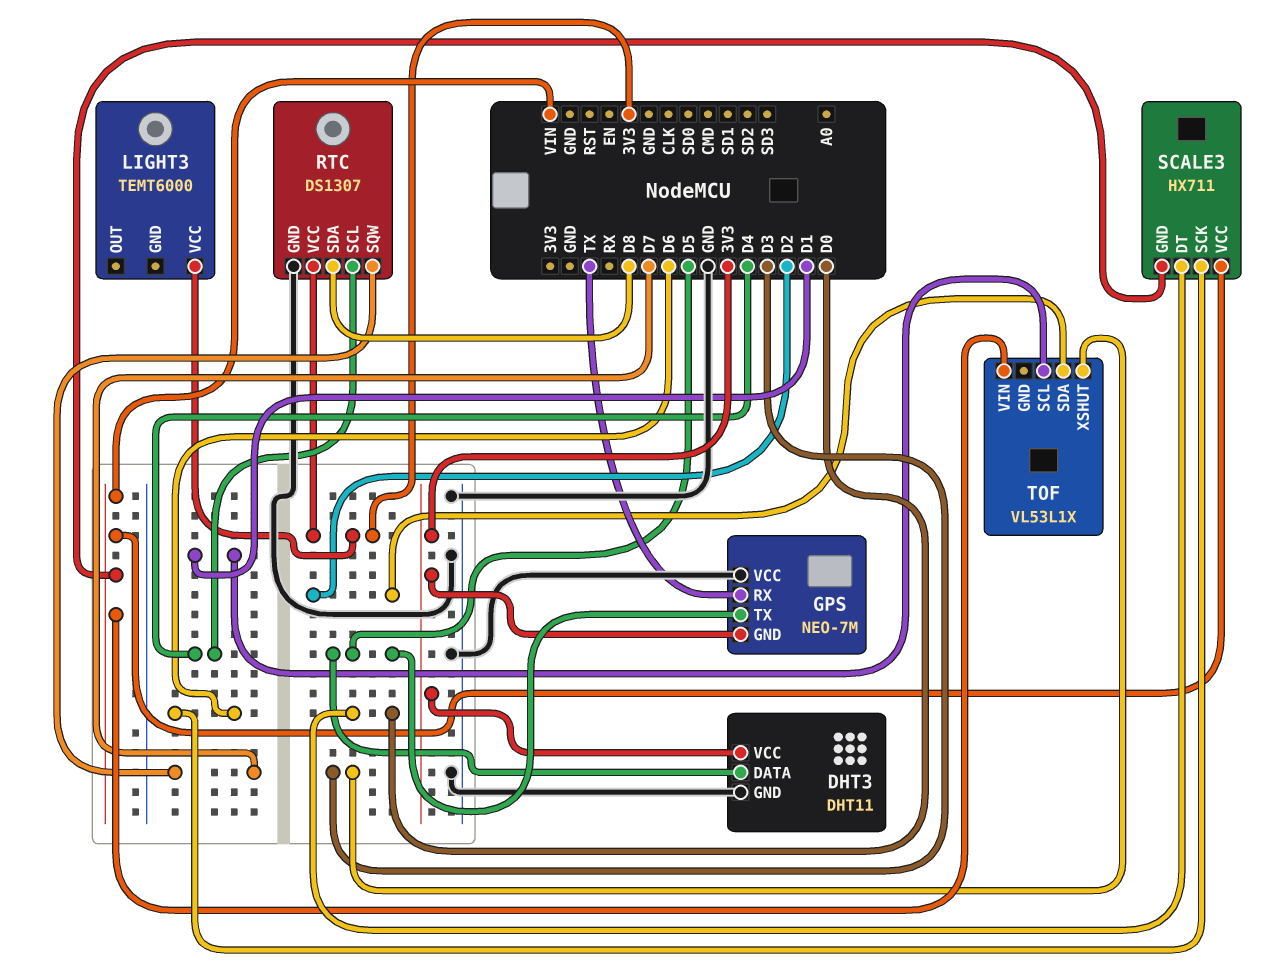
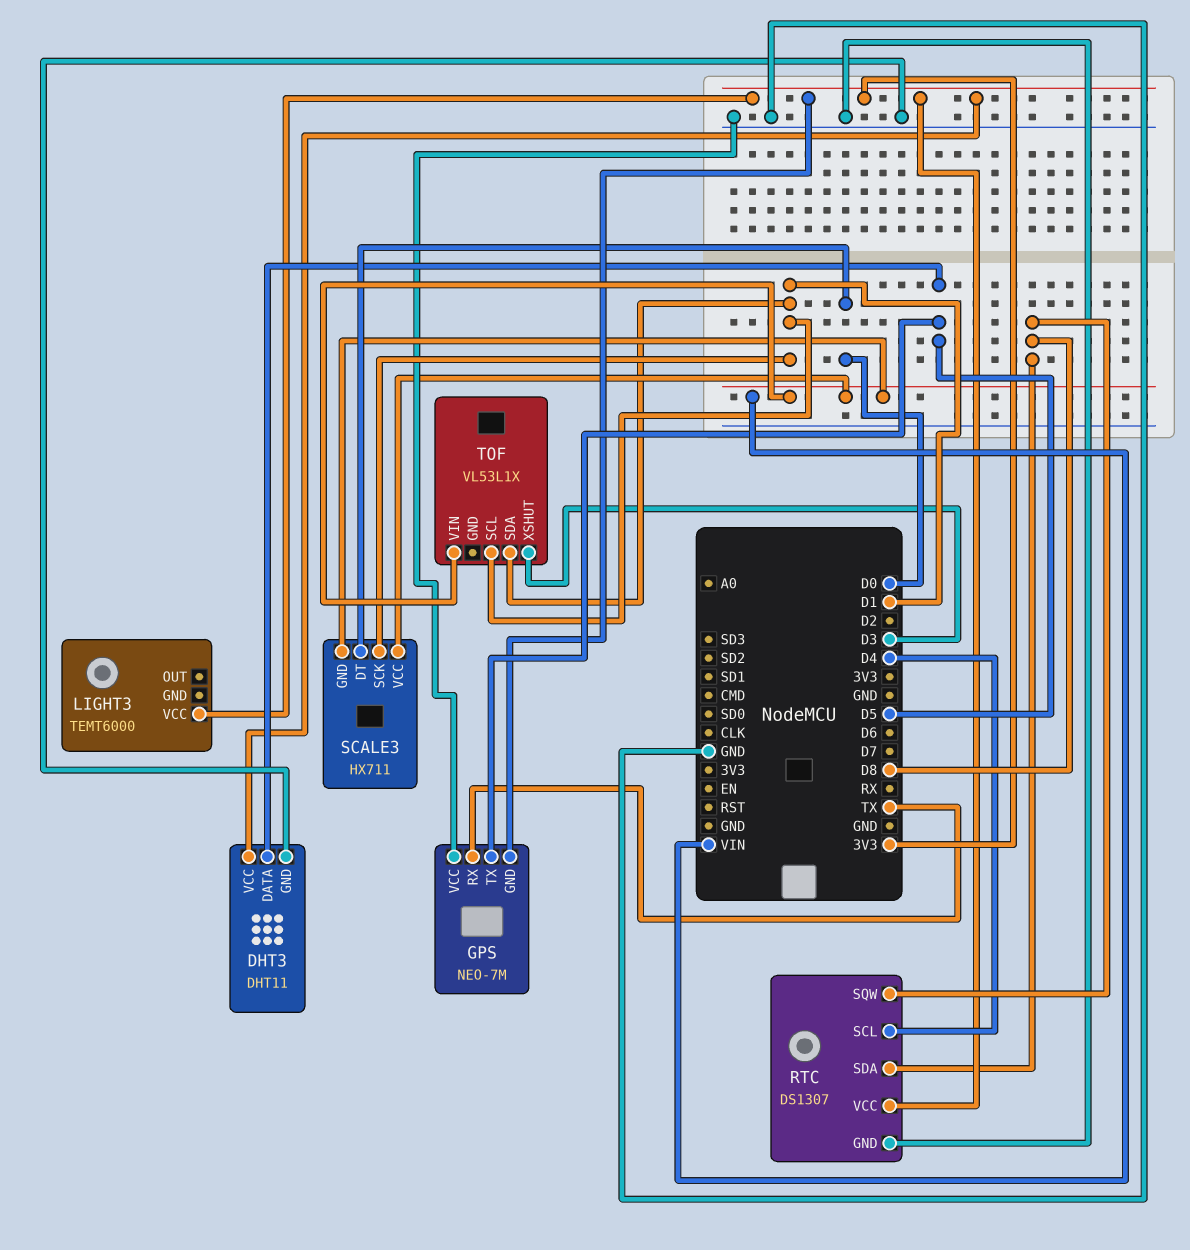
RTC pin SQW: D7 -> D8
SCALE3 pin SCK: D6 -> D1
TOF pin SDA: D2 -> D1

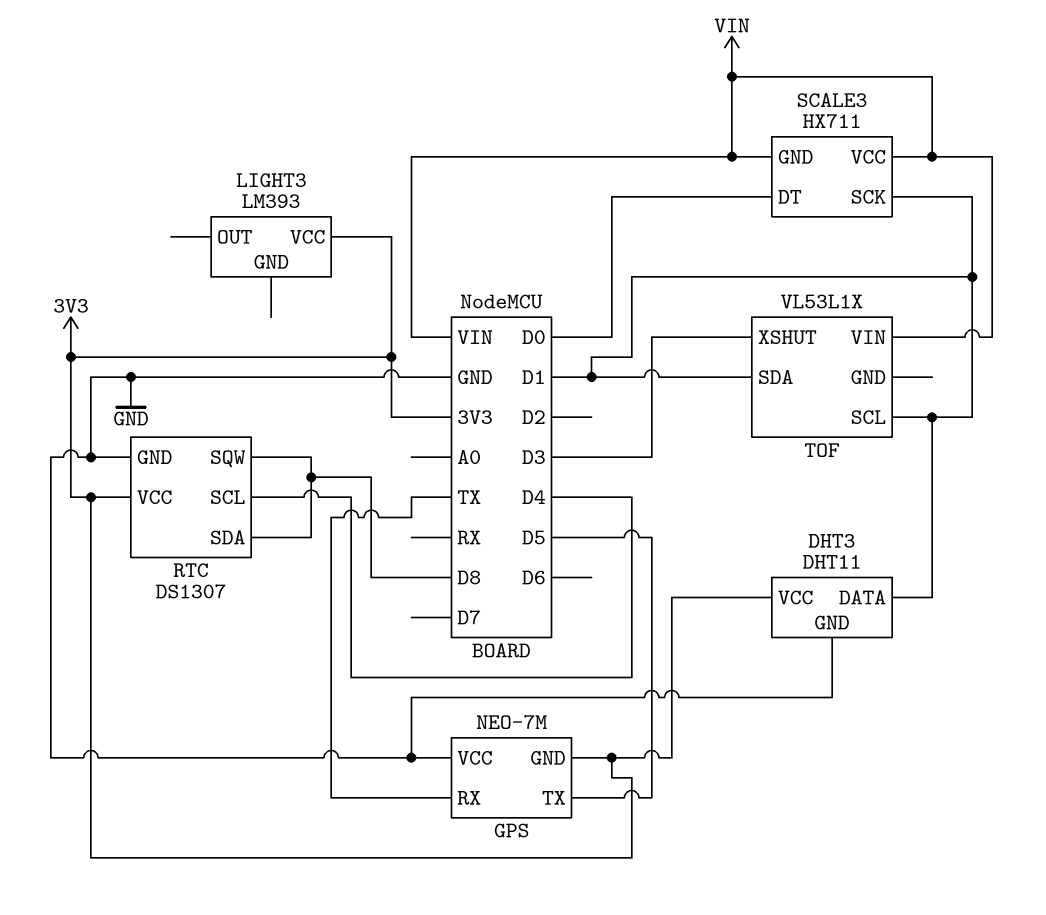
DHT3 pin DATA: D5 -> D1
LIGHT3: TEMT6000 -> LM393

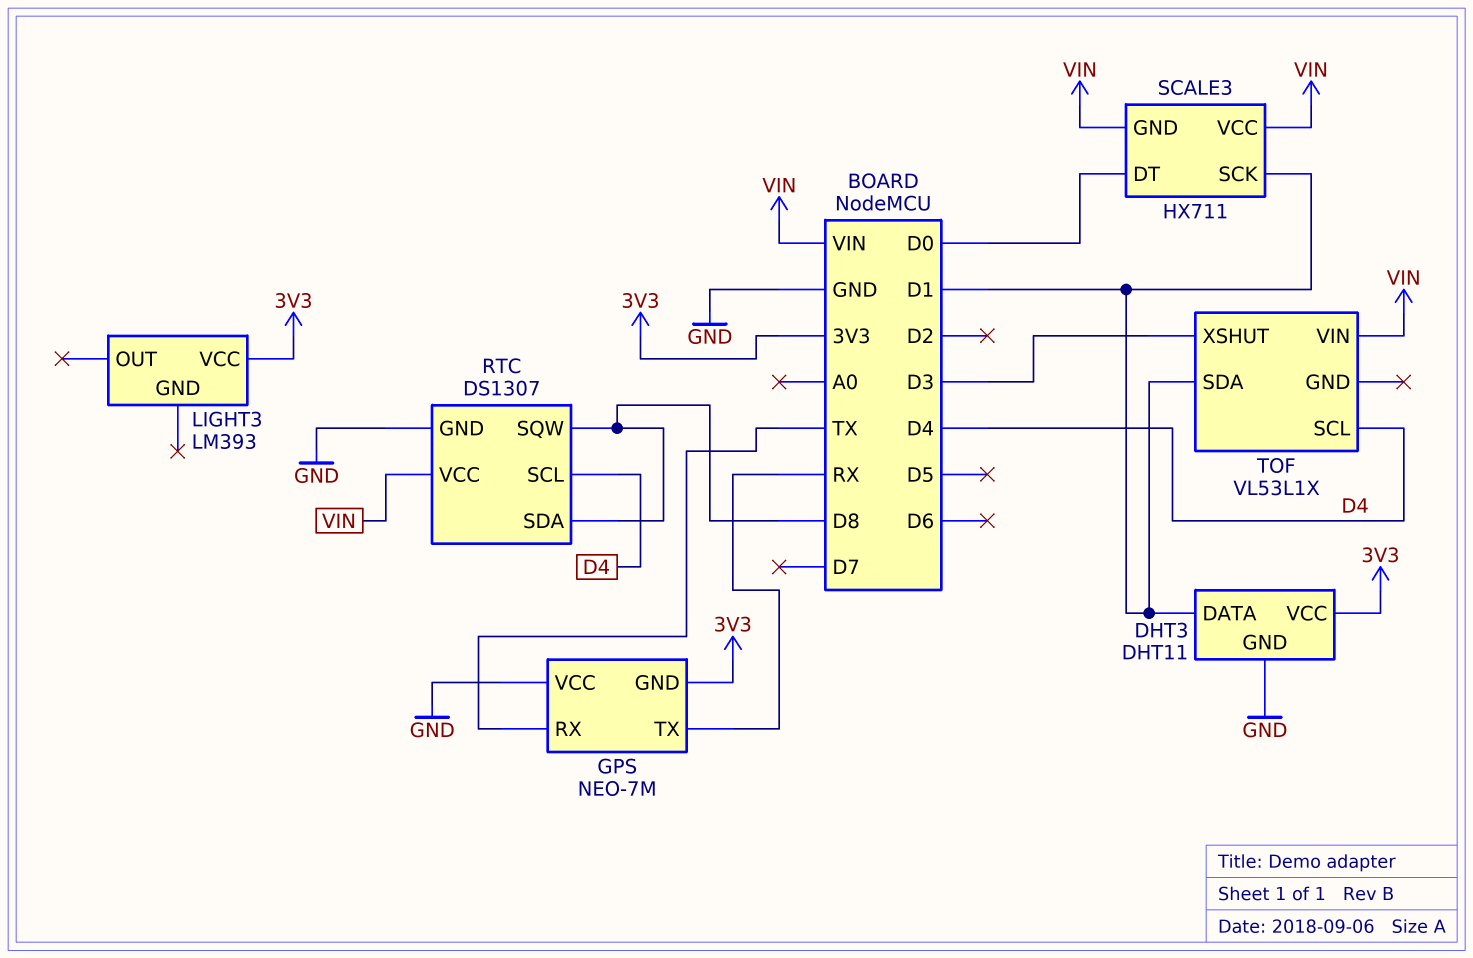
GPS pin TX: D5 -> RX
RTC pin VCC: 3V3 -> VIN
TOF pin SCL: D1 -> D4

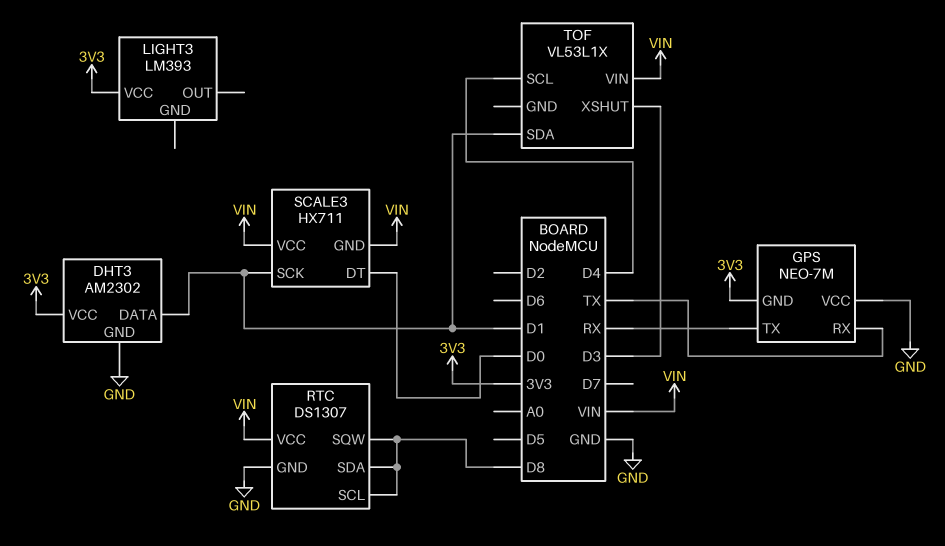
DHT3: DHT11 -> AM2302
RTC pin SCL: D4 -> D8

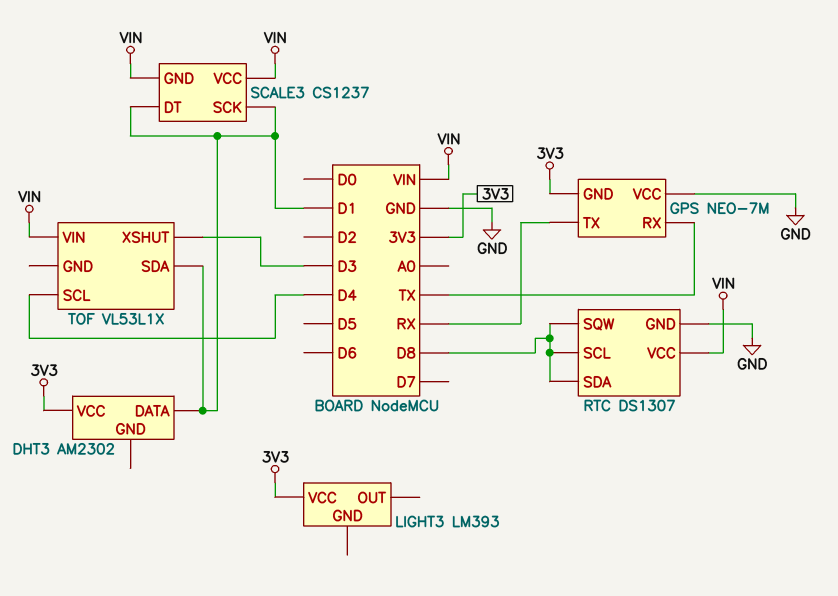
DHT3 pin GND: GND -> none
SCALE3: HX711 -> CS1237
SCALE3 pin DT: D0 -> D1

